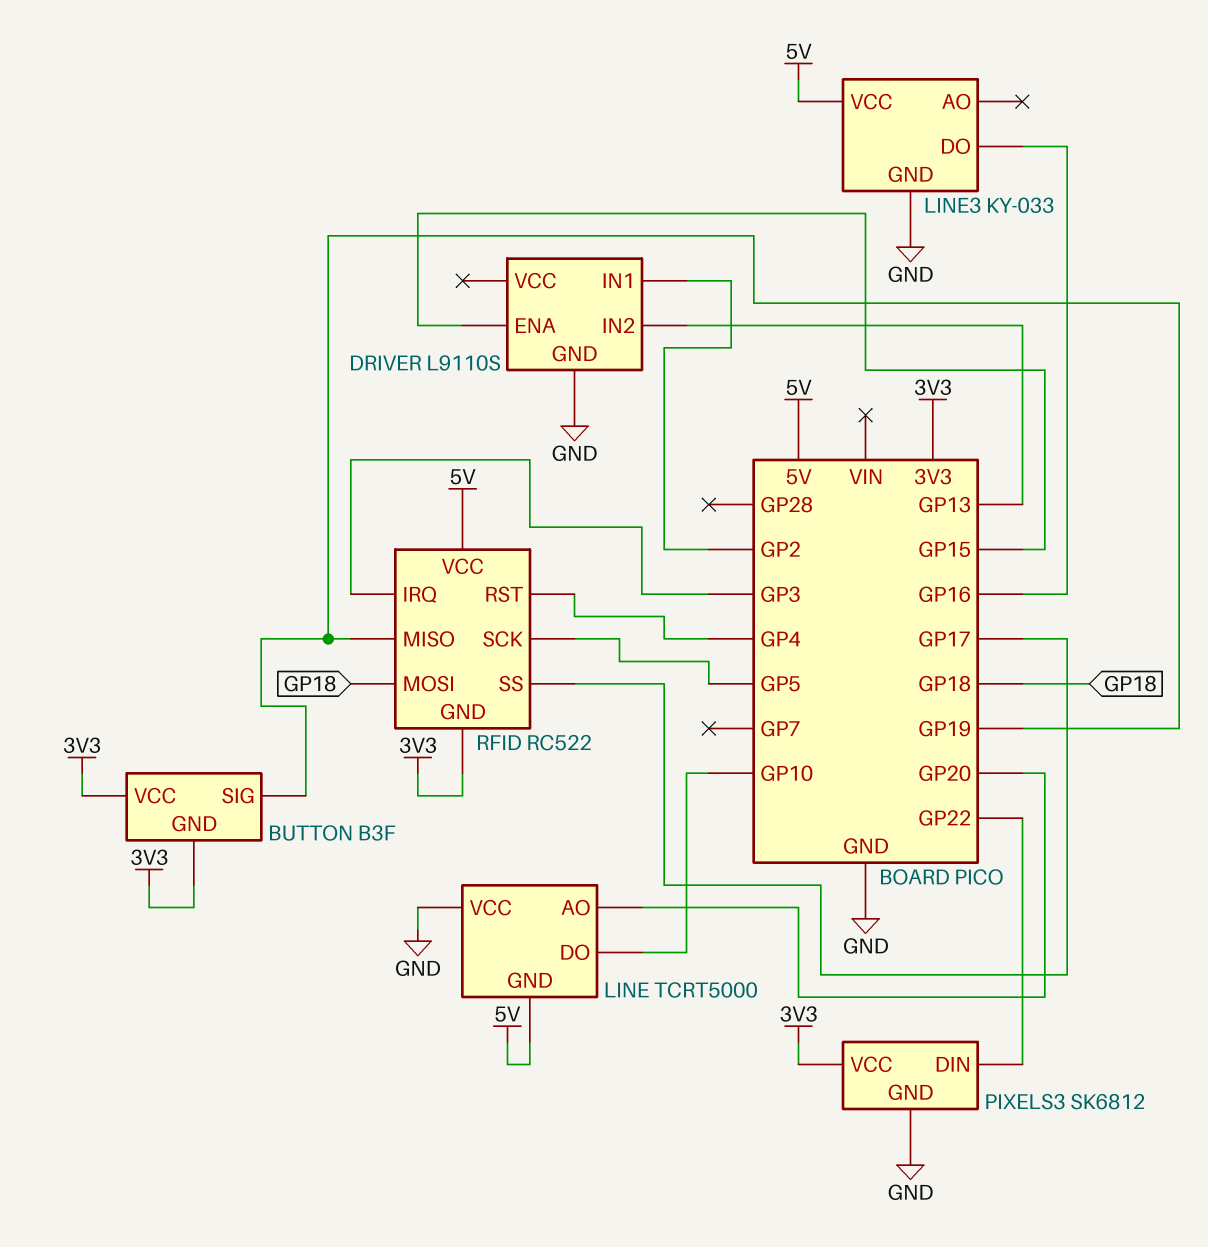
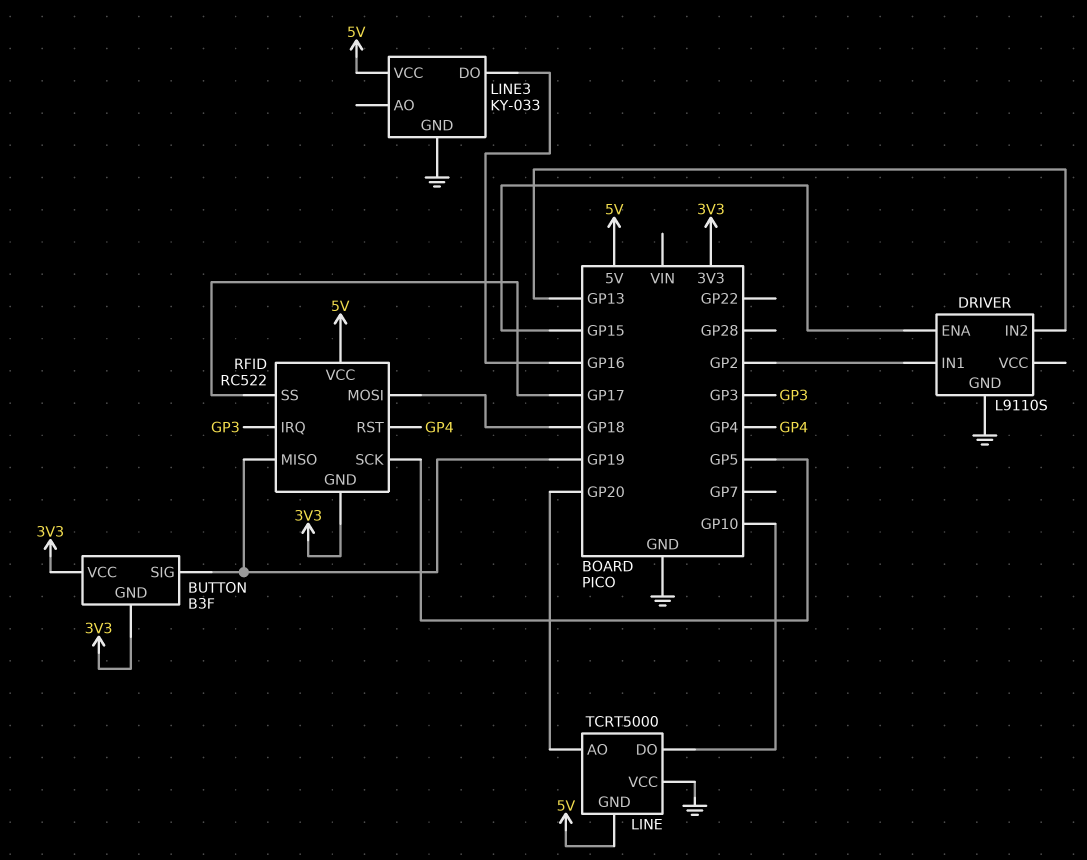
PIXELS3: SK6812 -> none
PIXELS3 pin DIN: GP22 -> none
PIXELS3 pin GND: GND -> none
PIXELS3 pin VCC: 3V3 -> none

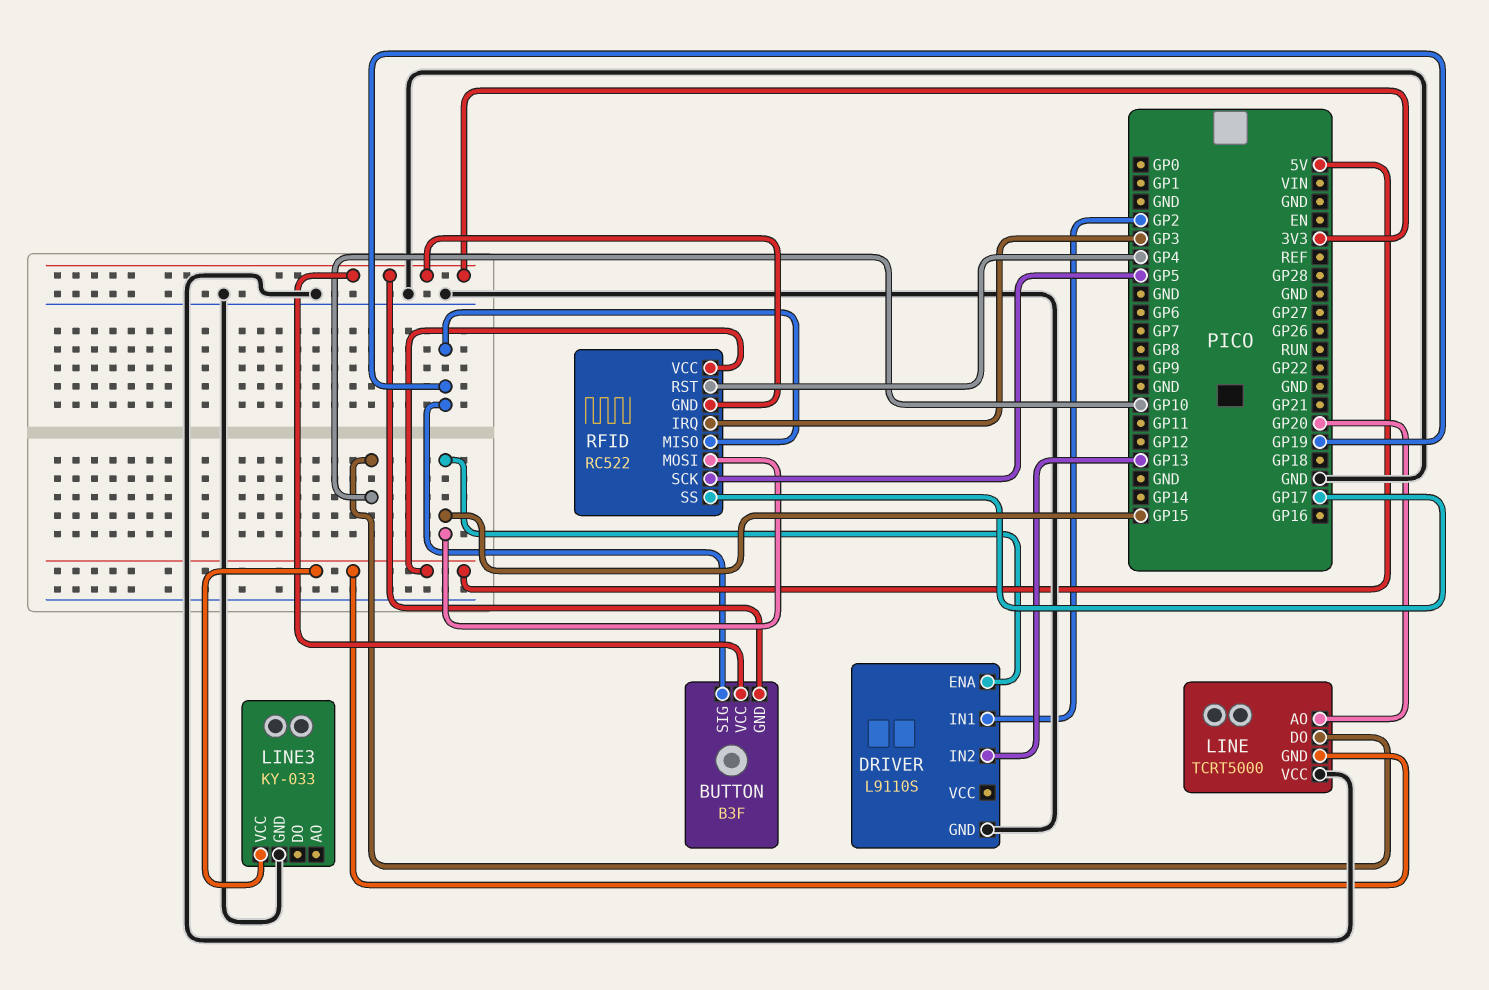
LINE3 pin DO: GP16 -> none
RFID pin MOSI: GP18 -> GP15

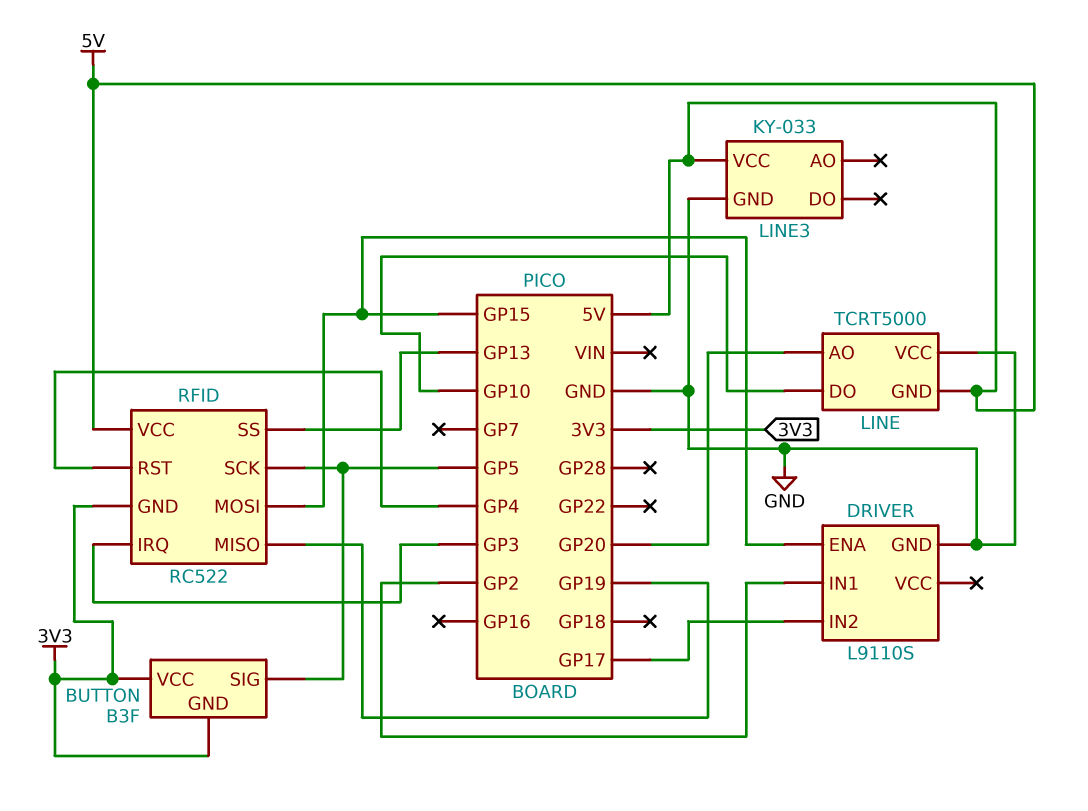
BUTTON pin SIG: GP19 -> GP5
DRIVER pin IN2: GP13 -> GP17
RFID pin SS: GP17 -> GP13

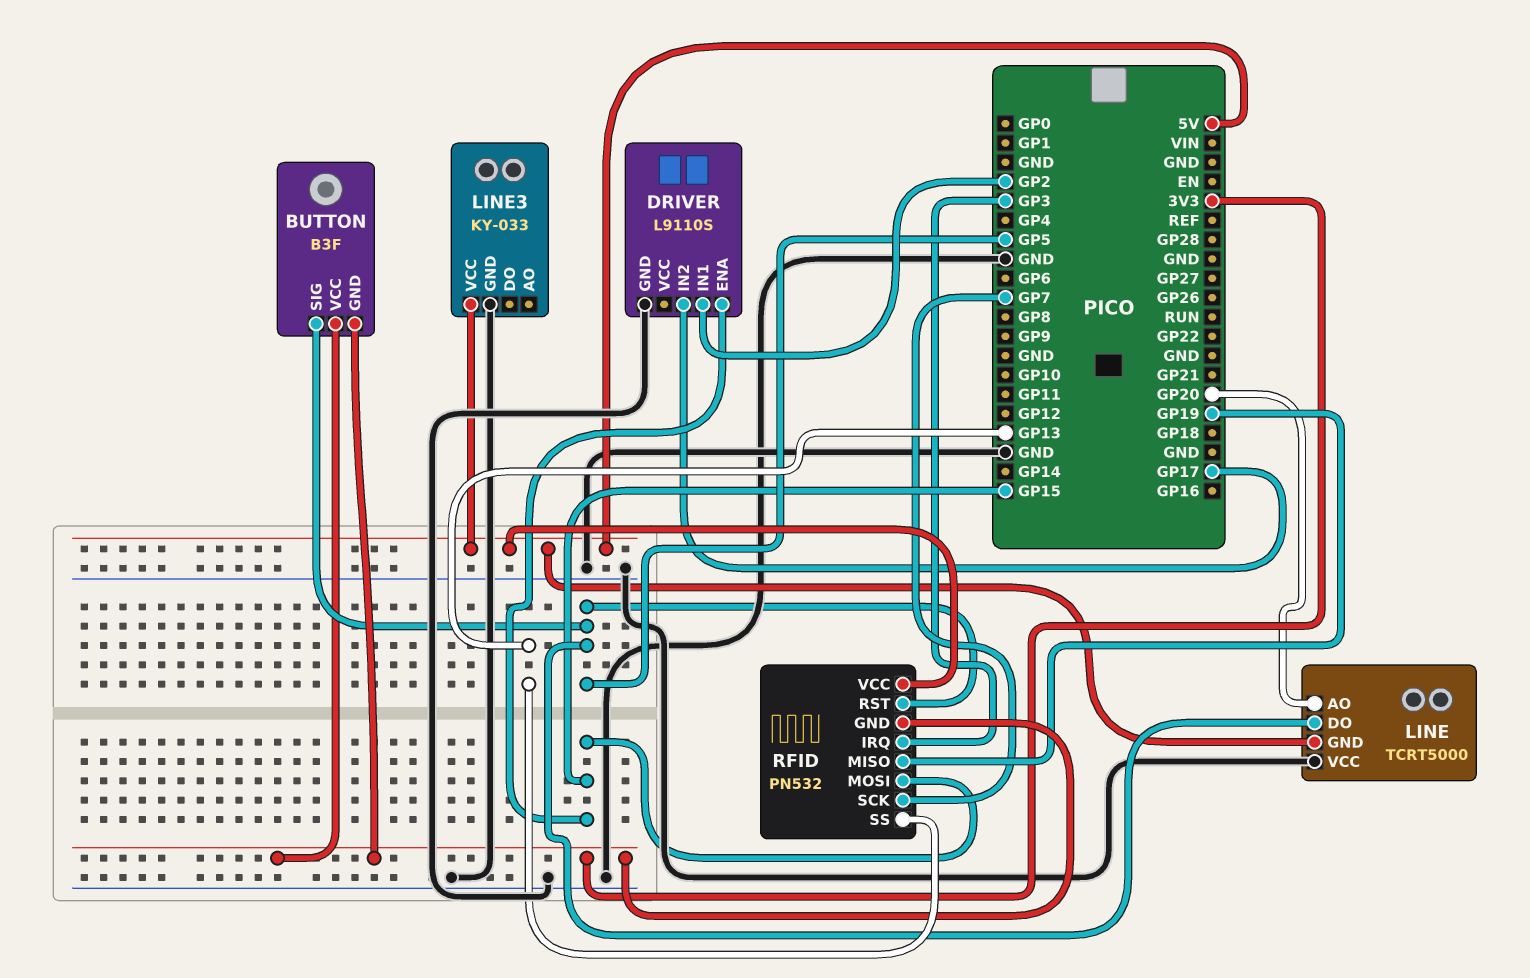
LINE pin DO: GP10 -> GP5
RFID: RC522 -> PN532
RFID pin RST: GP4 -> GP5
RFID pin SCK: GP5 -> GP7

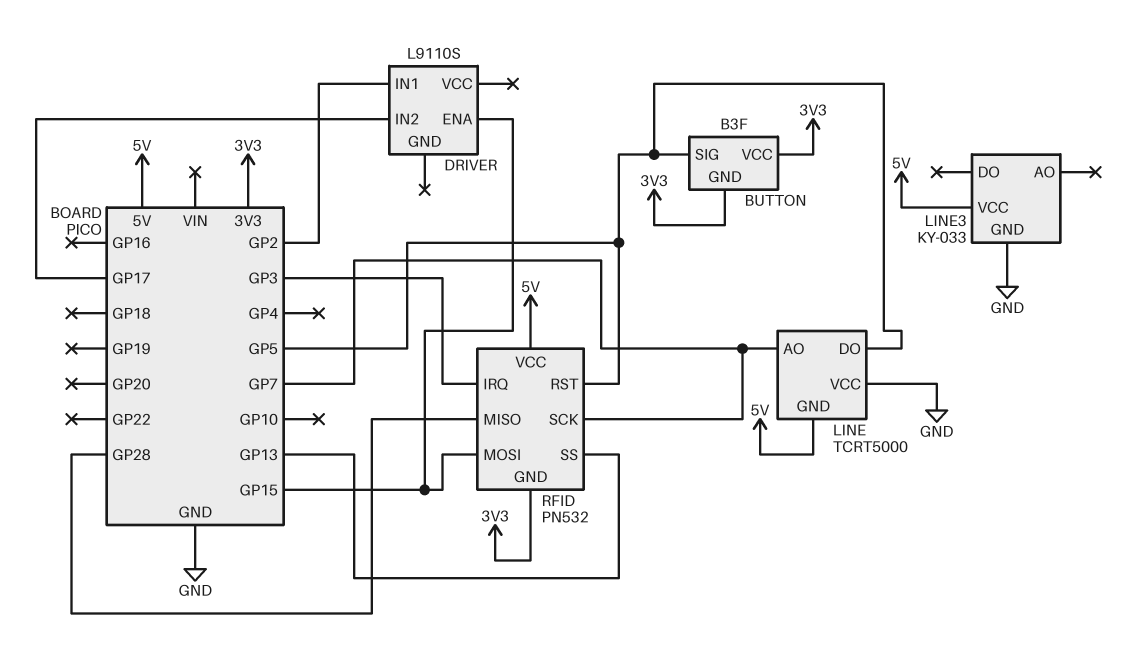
DRIVER pin GND: GND -> none
LINE pin AO: GP20 -> GP7
RFID pin MISO: GP19 -> GP28

